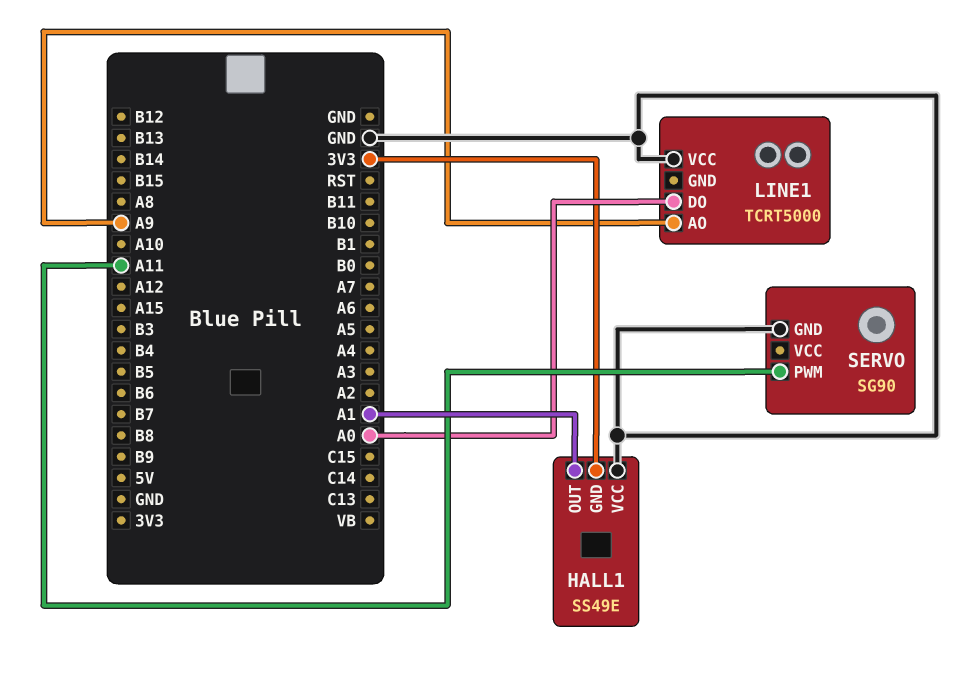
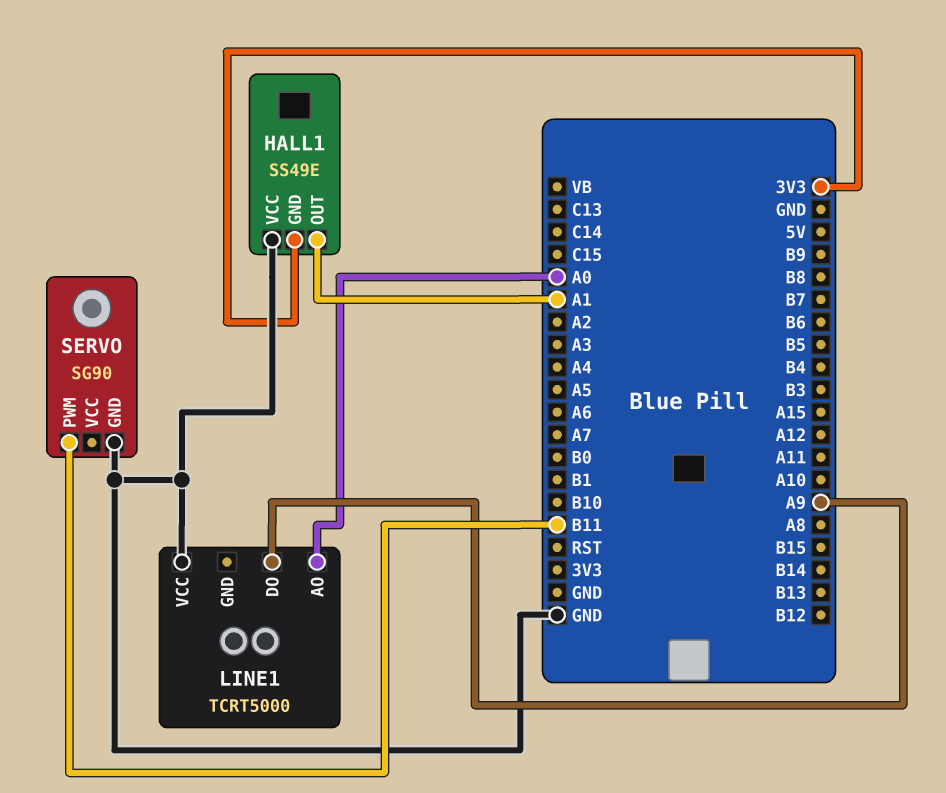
LINE1 pin AO: A9 -> A0
LINE1 pin DO: A0 -> A9
SERVO pin PWM: A11 -> B11

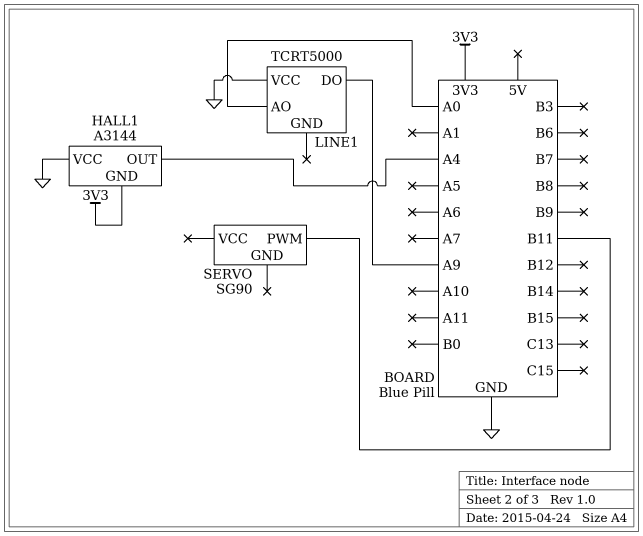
HALL1: SS49E -> A3144
HALL1 pin OUT: A1 -> A4
SERVO pin GND: GND -> none

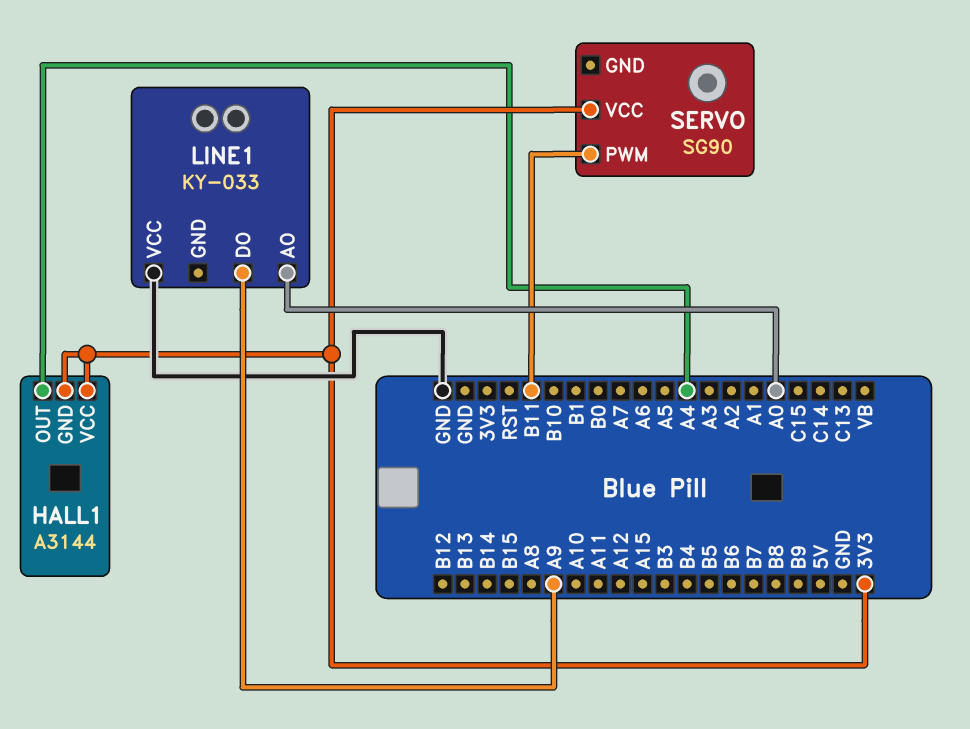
HALL1 pin VCC: GND -> 3V3
LINE1: TCRT5000 -> KY-033
SERVO pin VCC: none -> 3V3

